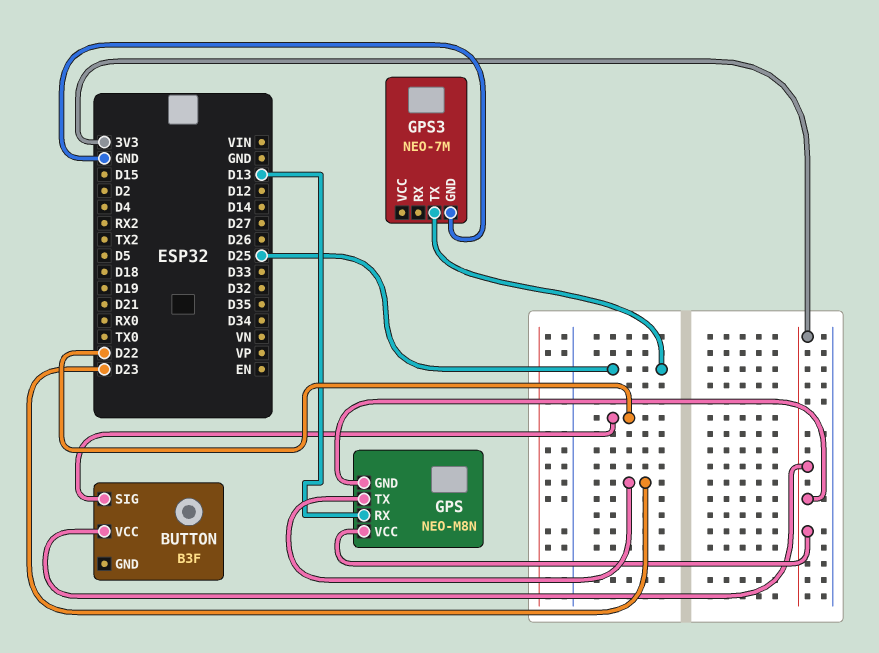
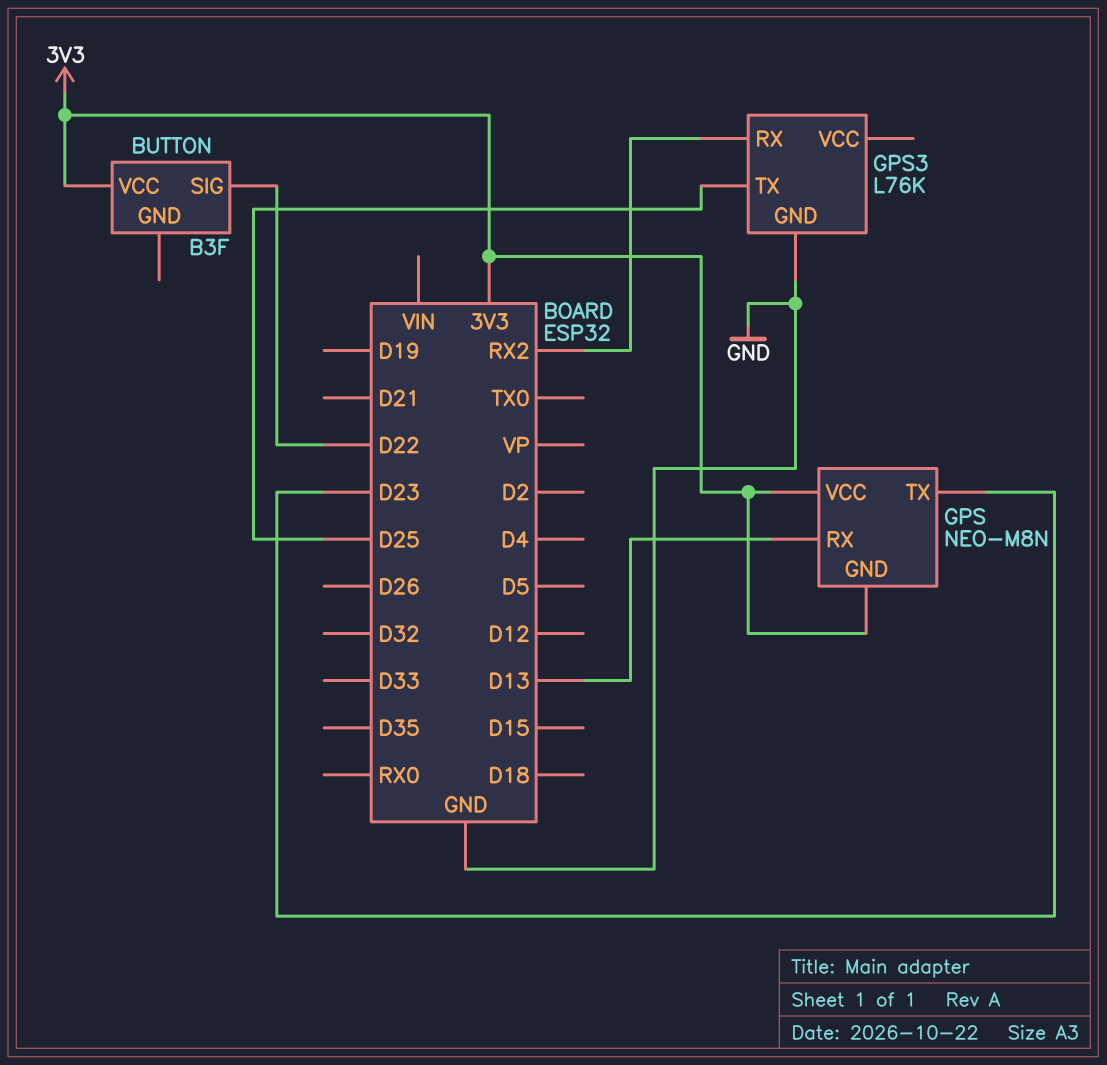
GPS3: NEO-7M -> L76K
GPS3 pin RX: none -> RX2

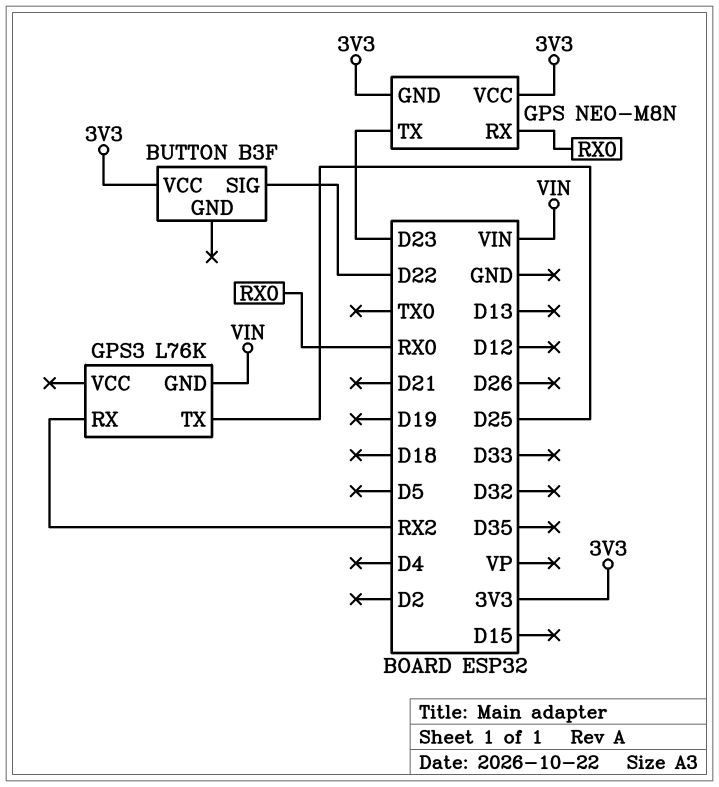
GPS pin RX: D13 -> RX0
GPS3 pin GND: GND -> VIN

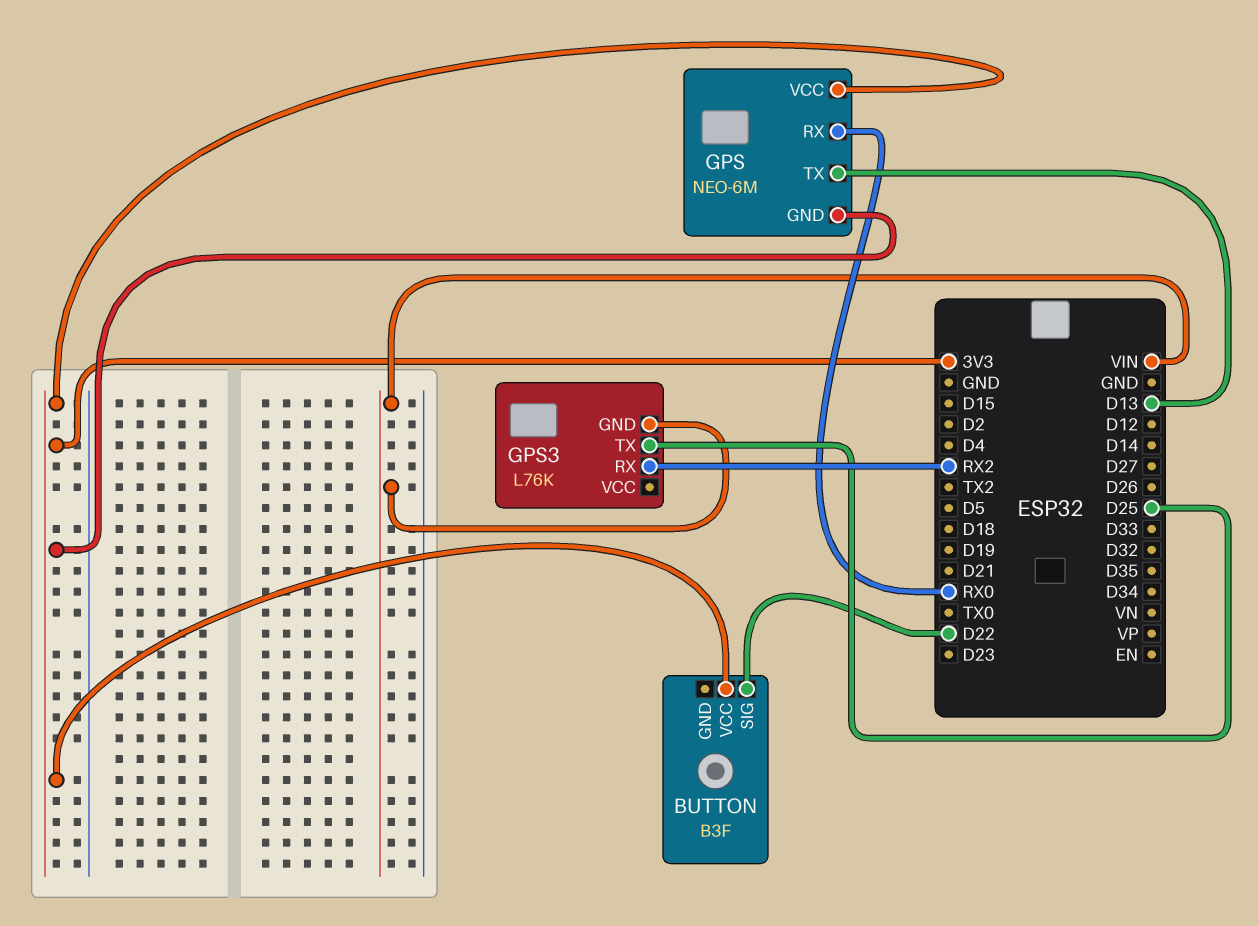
GPS: NEO-M8N -> NEO-6M
GPS pin TX: D23 -> D13

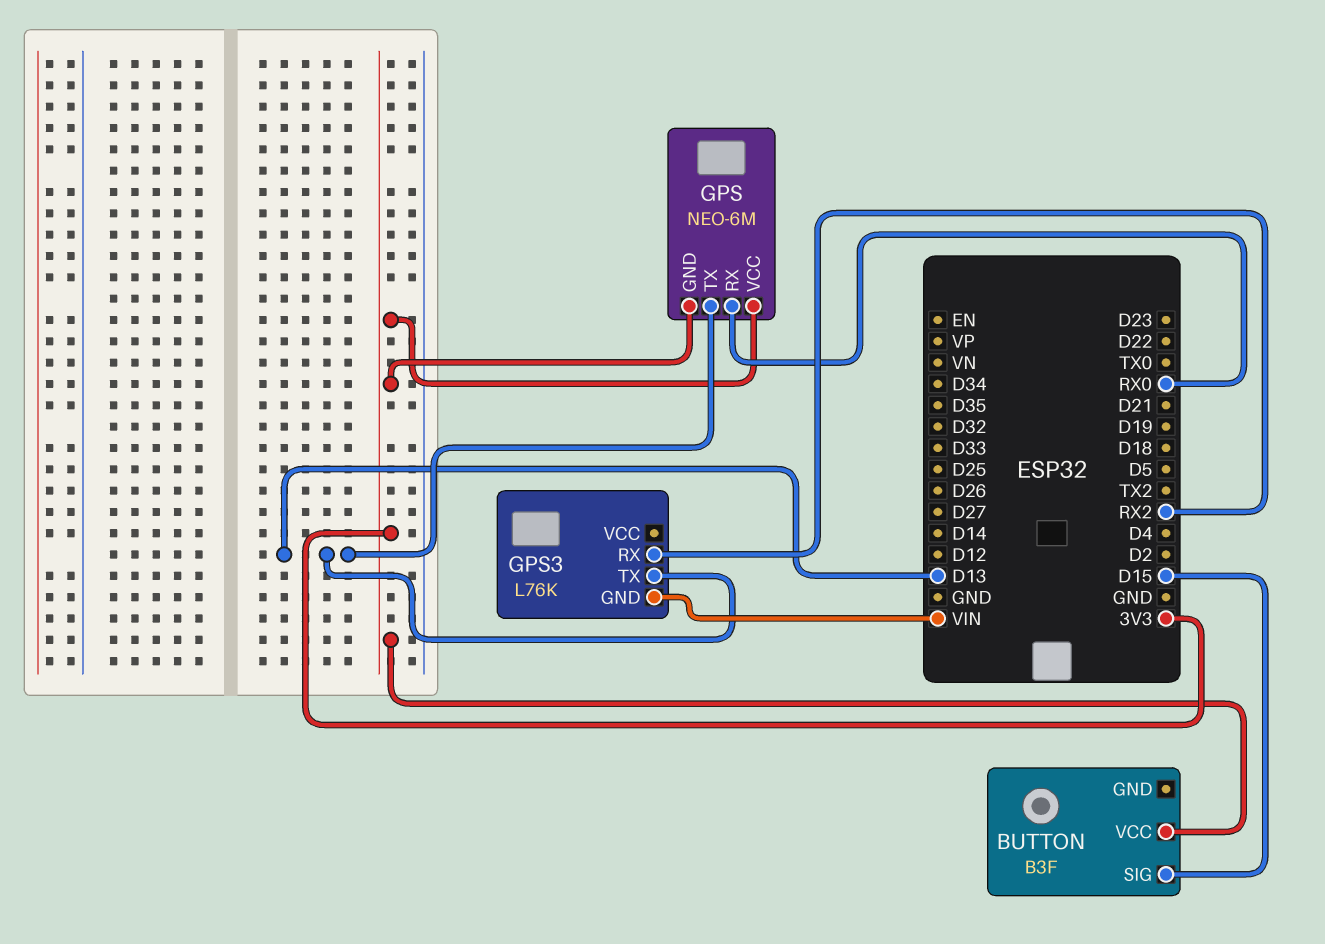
BUTTON pin SIG: D22 -> D15
GPS3 pin TX: D25 -> D13

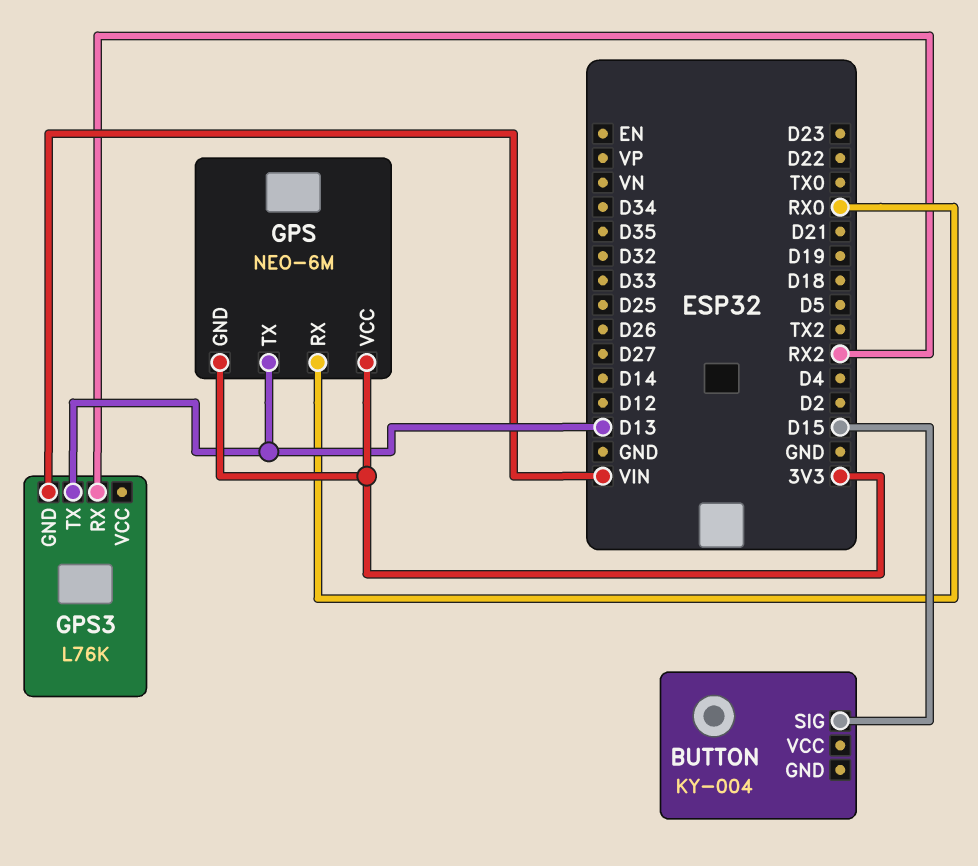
BUTTON: B3F -> KY-004
BUTTON pin VCC: 3V3 -> none

